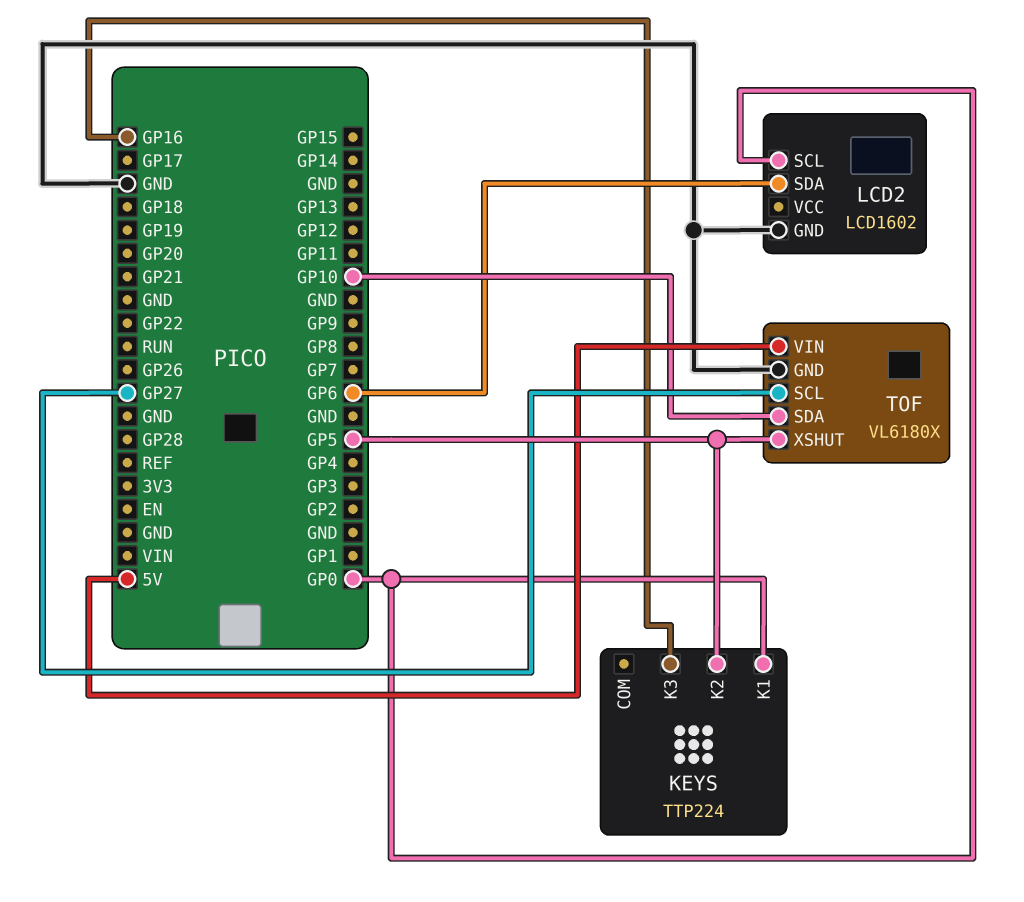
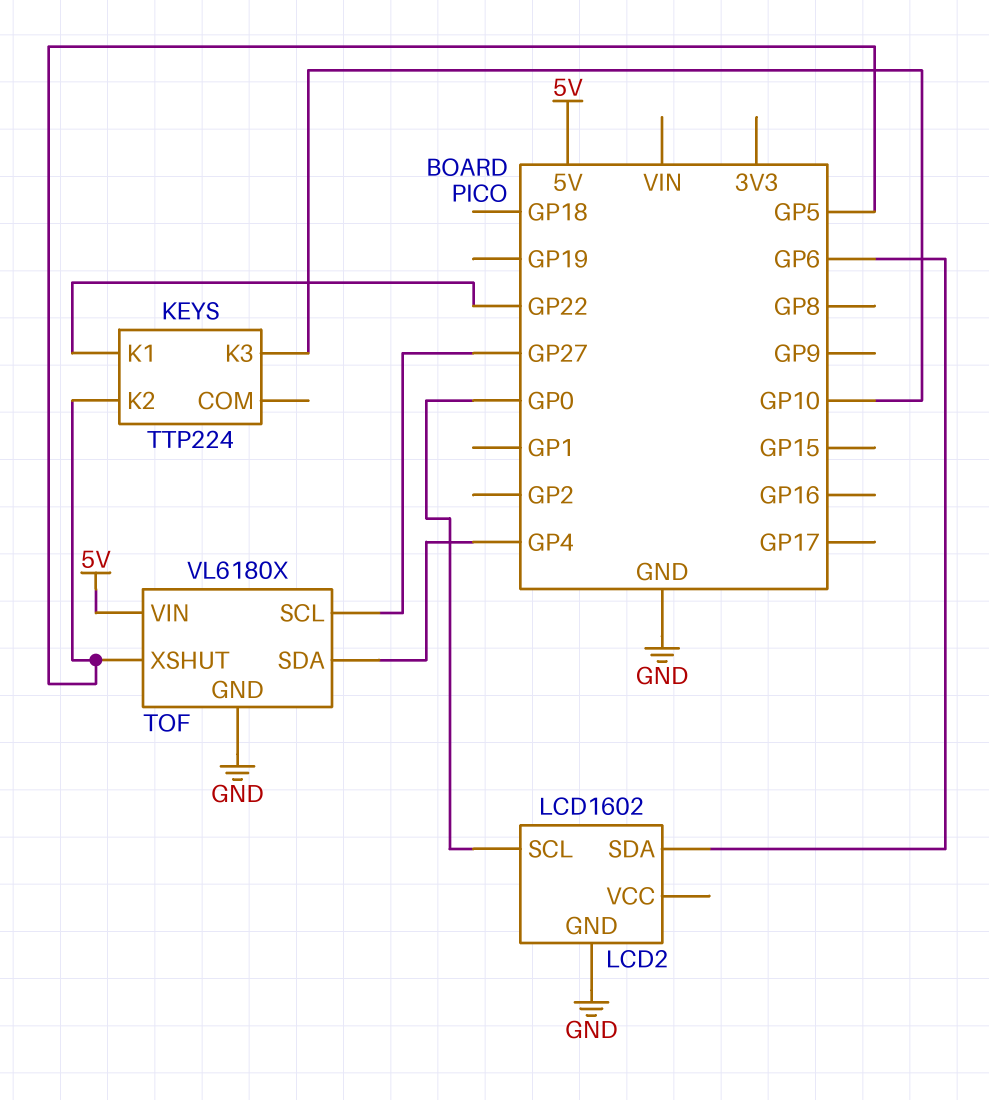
KEYS pin K1: GP0 -> GP22
KEYS pin K3: GP16 -> GP10
TOF pin SDA: GP10 -> GP4

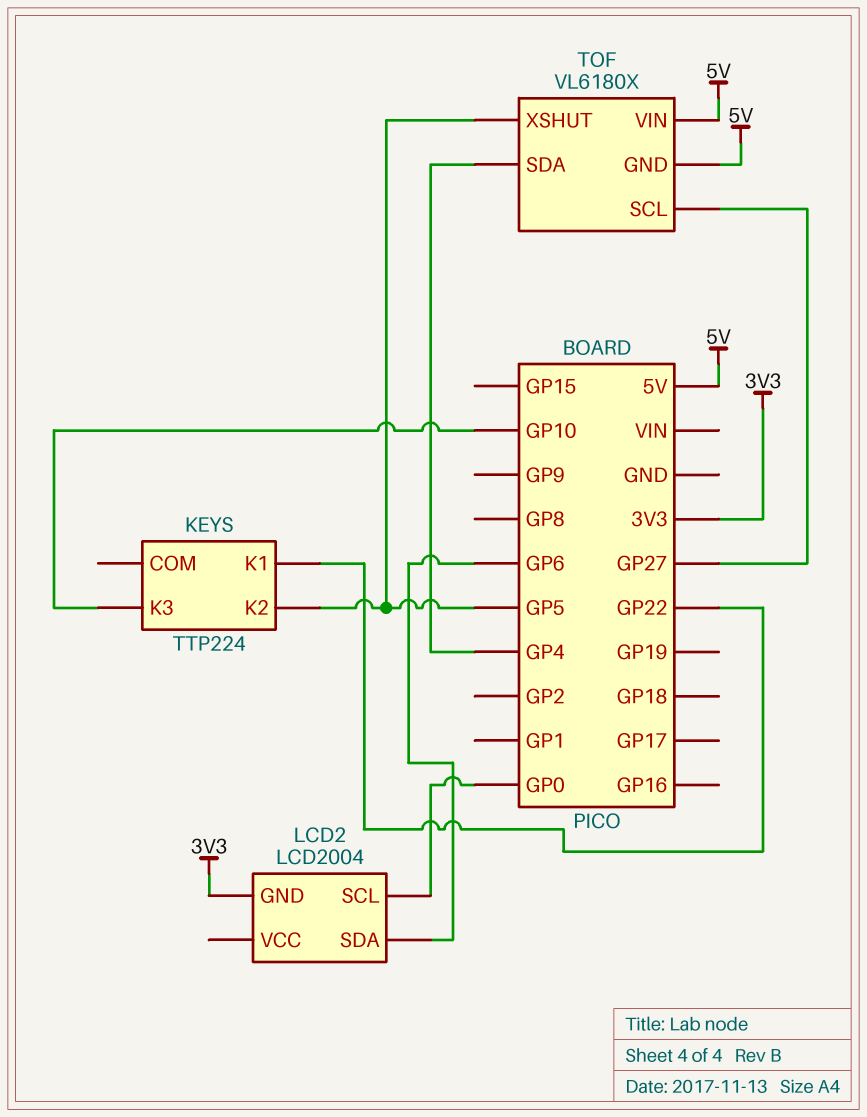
LCD2: LCD1602 -> LCD2004
LCD2 pin GND: GND -> 3V3
TOF pin GND: GND -> 5V

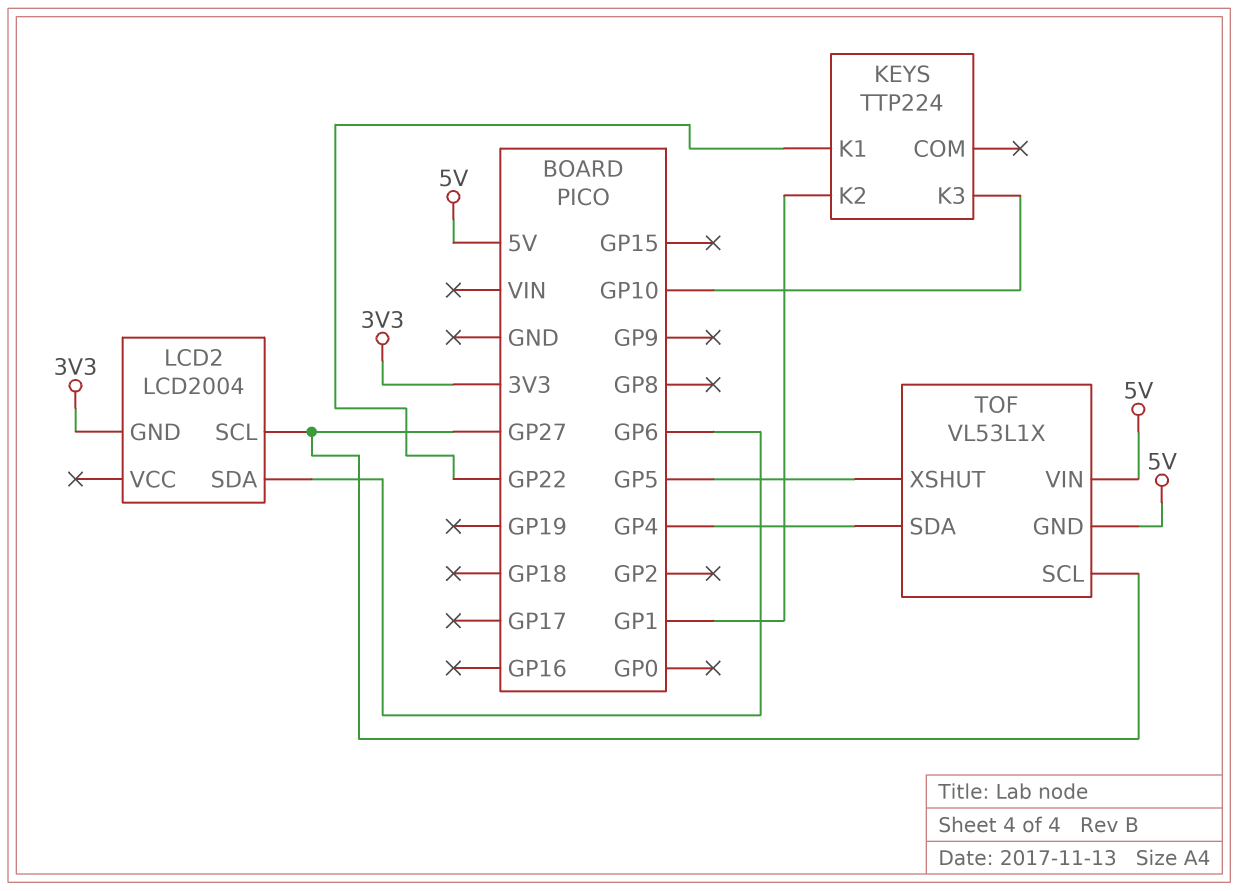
KEYS pin K2: GP5 -> GP1
LCD2 pin SCL: GP0 -> GP27
TOF: VL6180X -> VL53L1X

